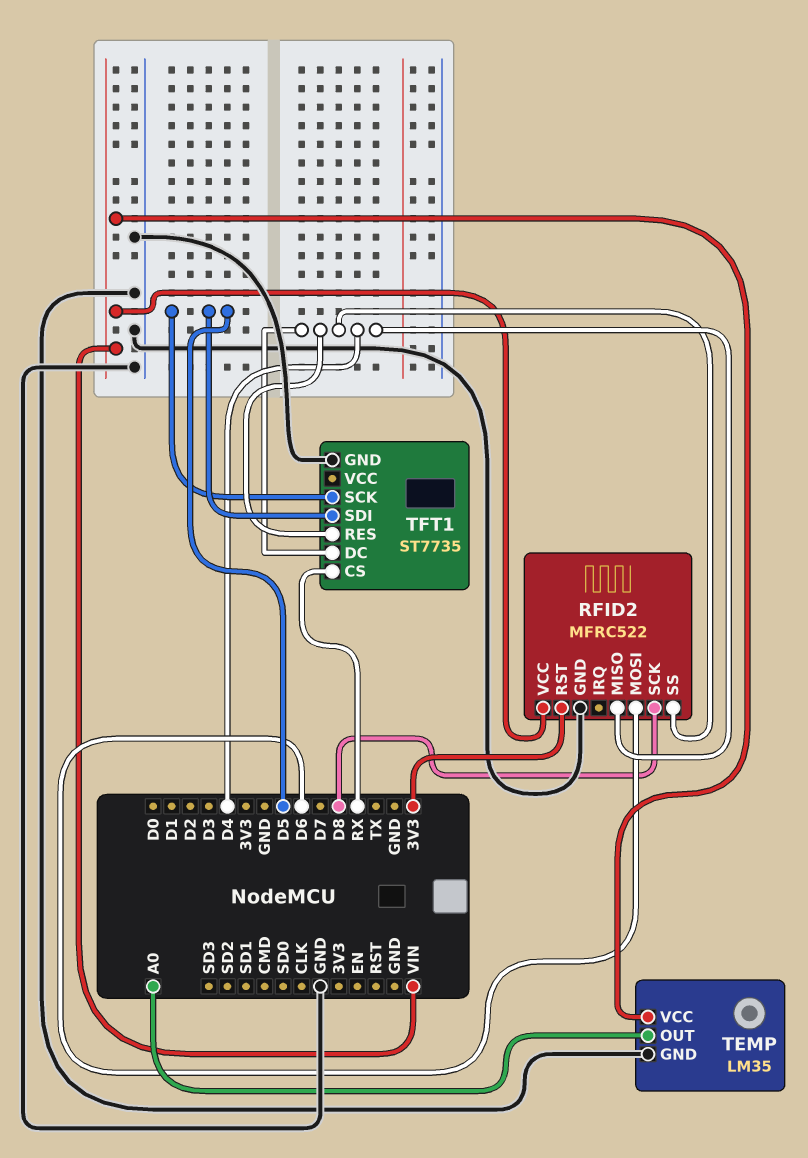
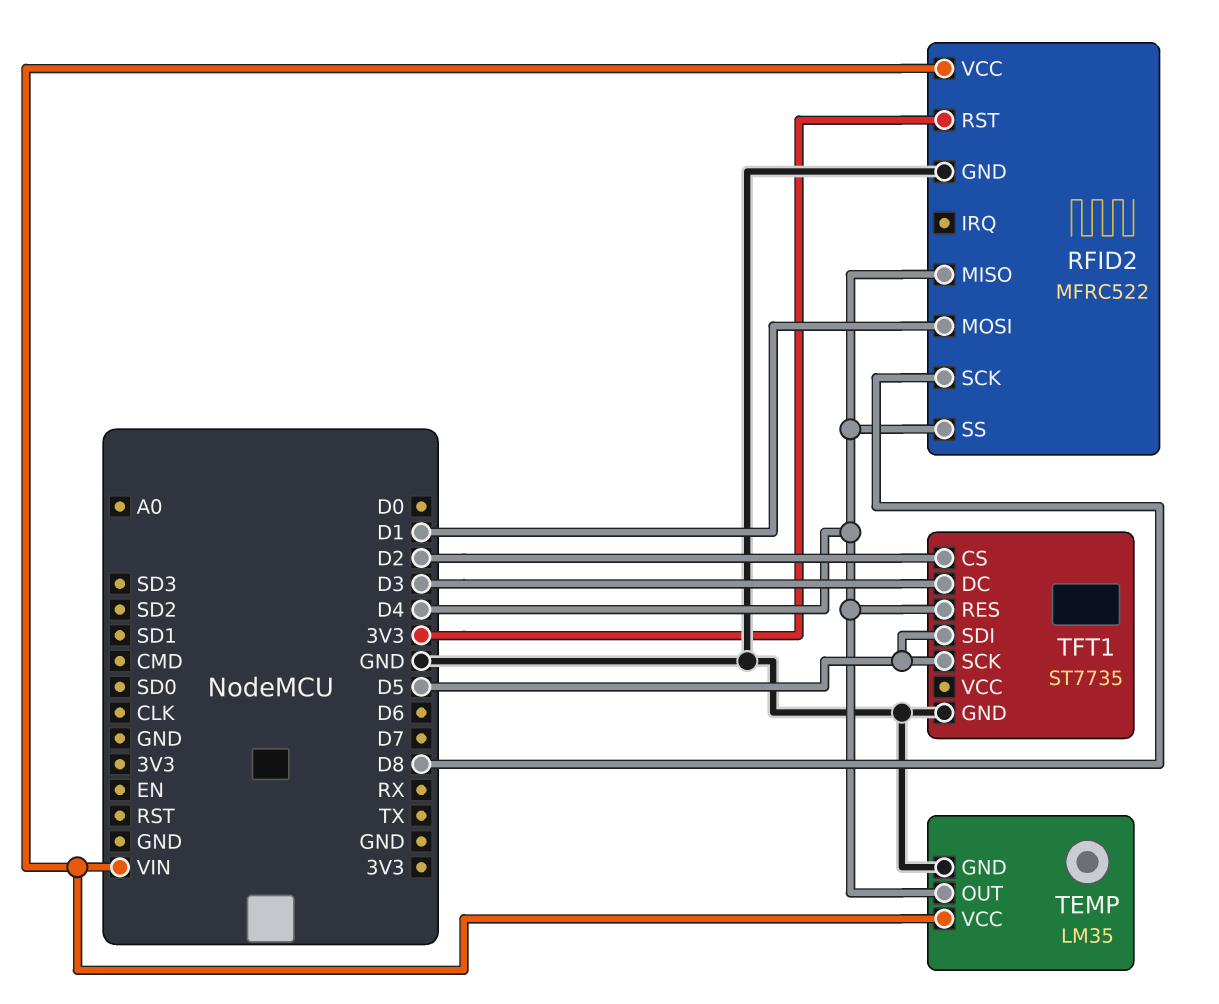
RFID2 pin MOSI: D6 -> D1
TEMP pin OUT: A0 -> D4
TFT1 pin CS: RX -> D2
TFT1 pin DC: D4 -> D3

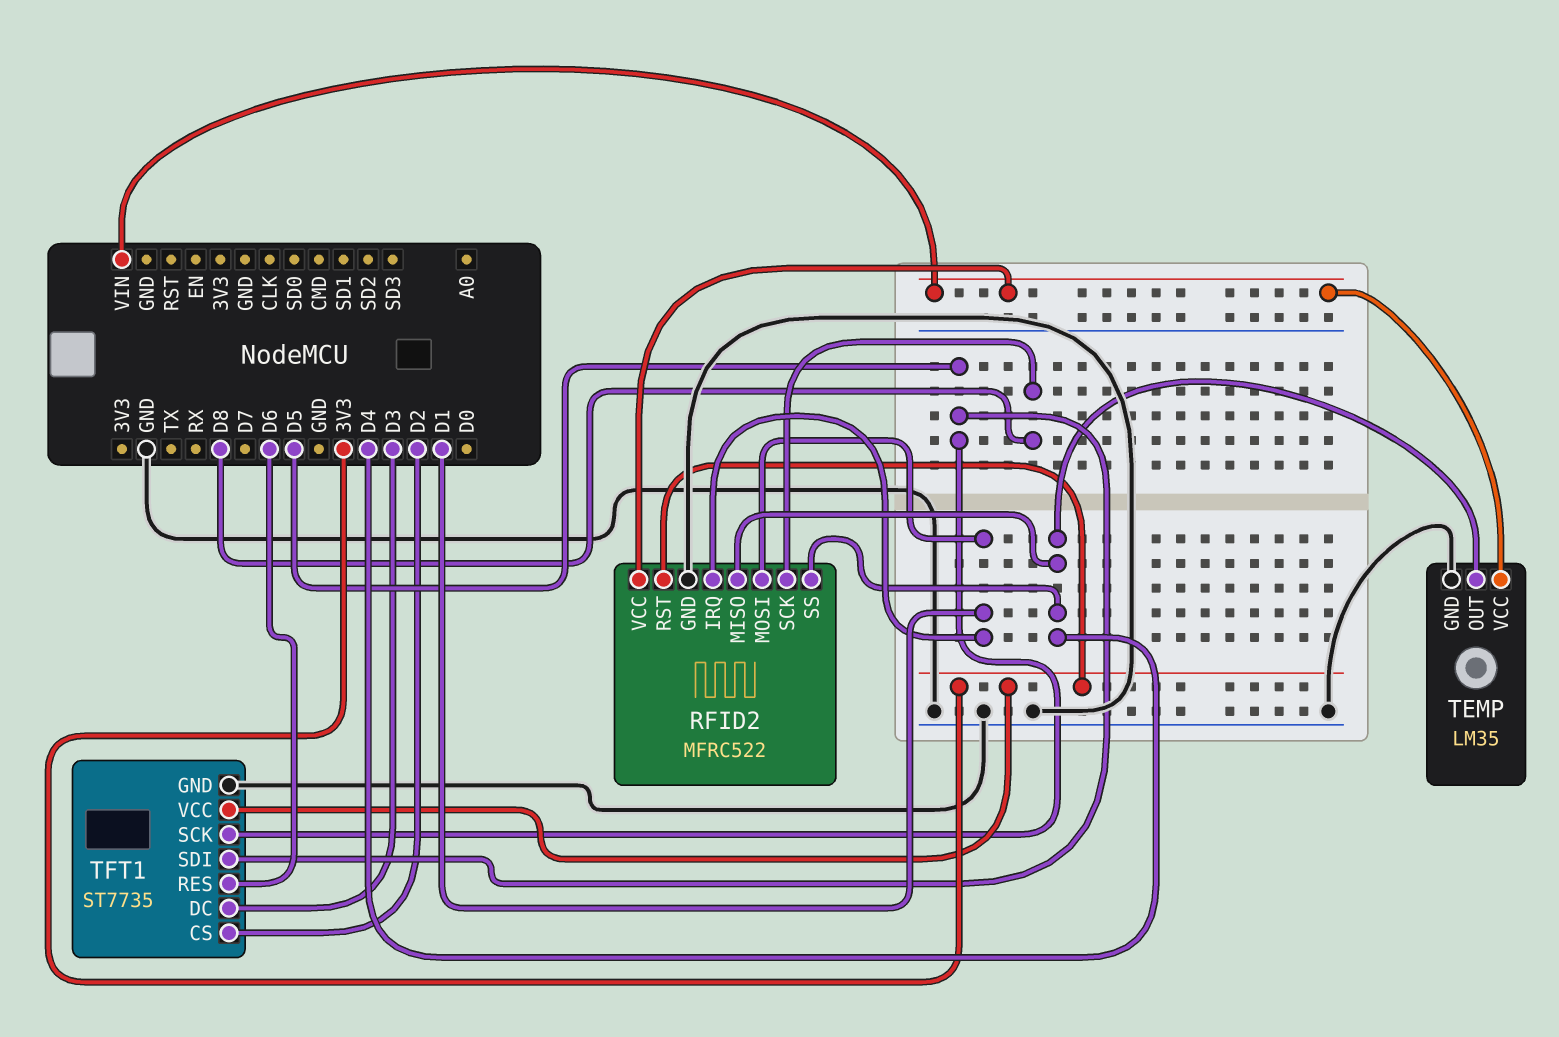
RFID2 pin IRQ: none -> D1
TFT1 pin RES: D4 -> D6
TFT1 pin VCC: none -> 3V3

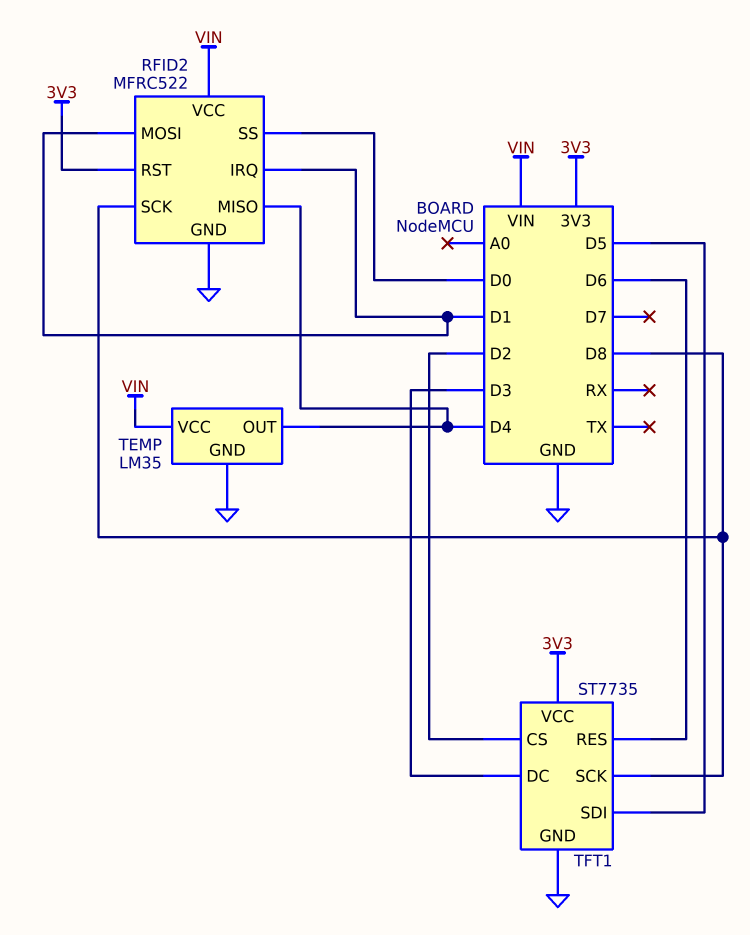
RFID2 pin SS: D4 -> D0
TFT1 pin SCK: D5 -> D8

